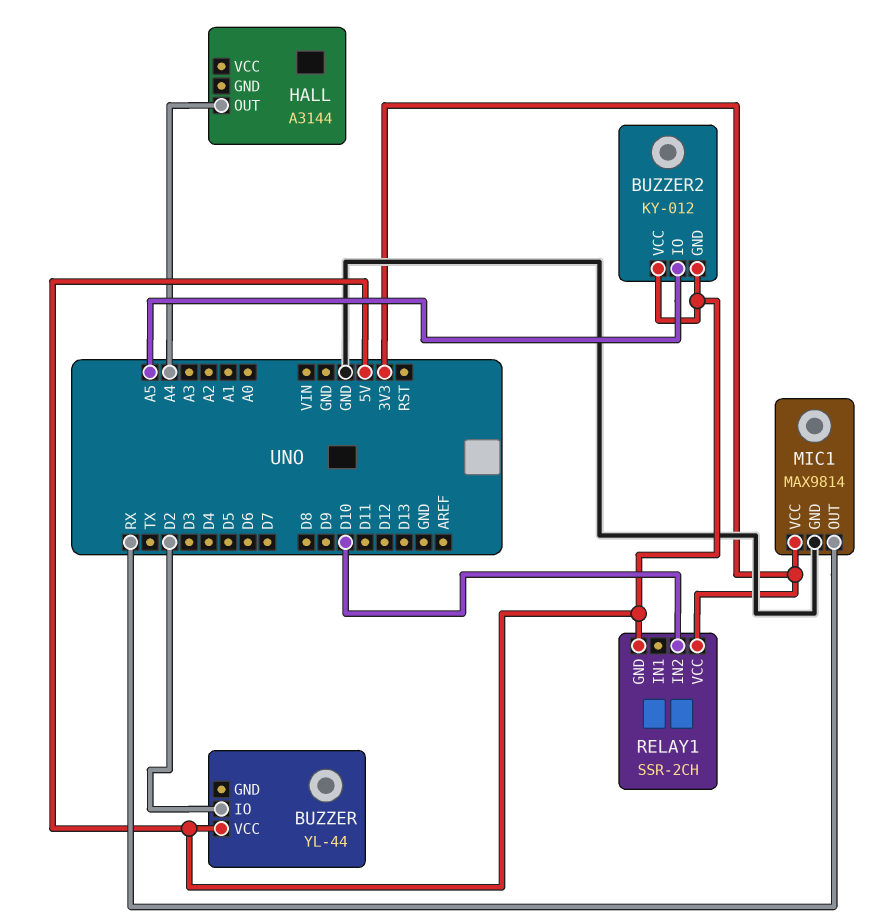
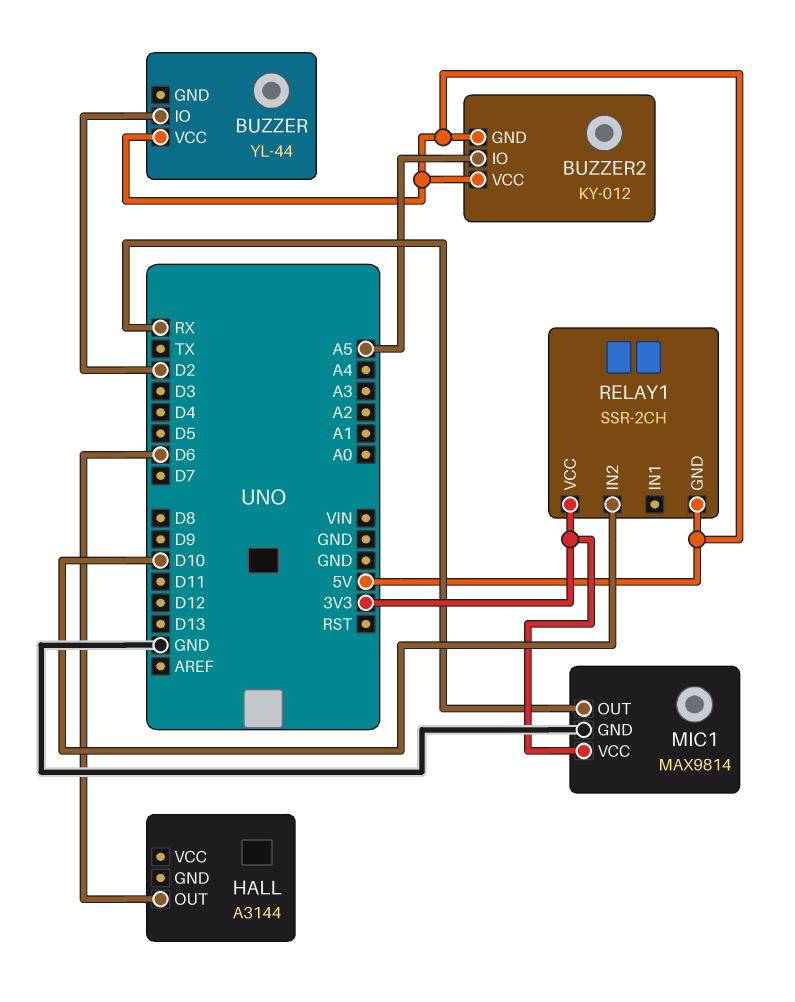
HALL pin OUT: A4 -> D6

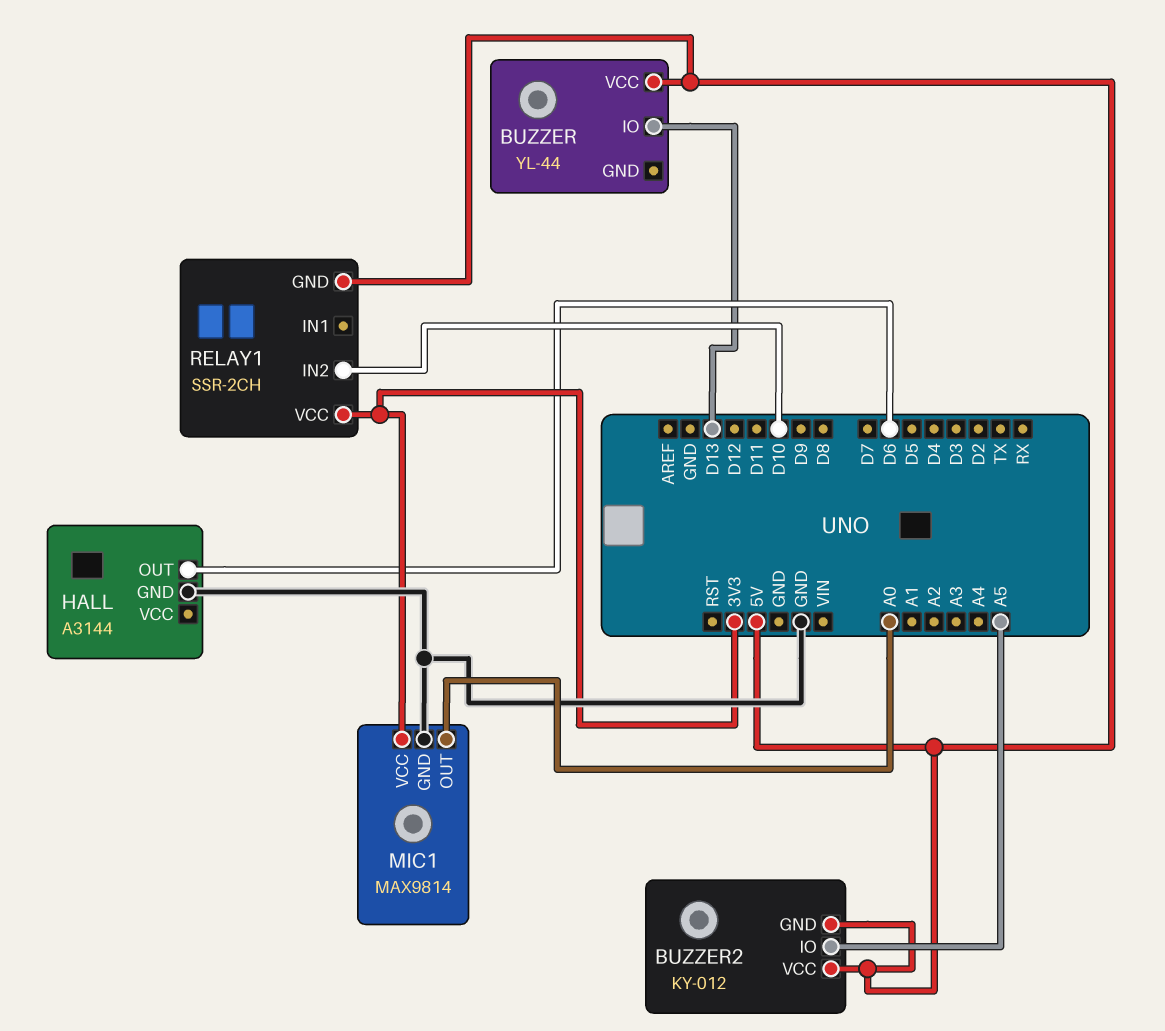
BUZZER pin IO: D2 -> D13
HALL pin GND: none -> GND
MIC1 pin OUT: RX -> A0

